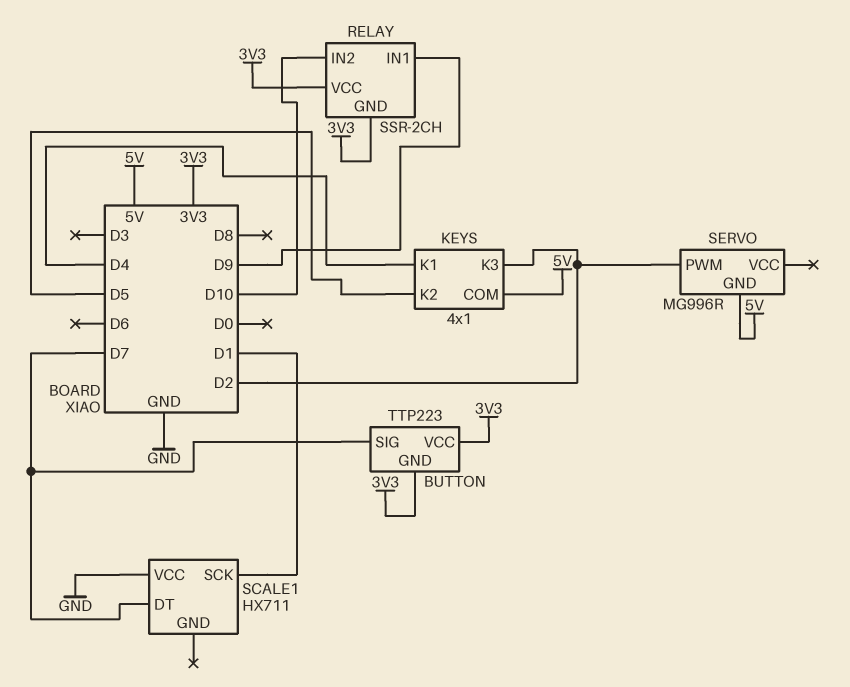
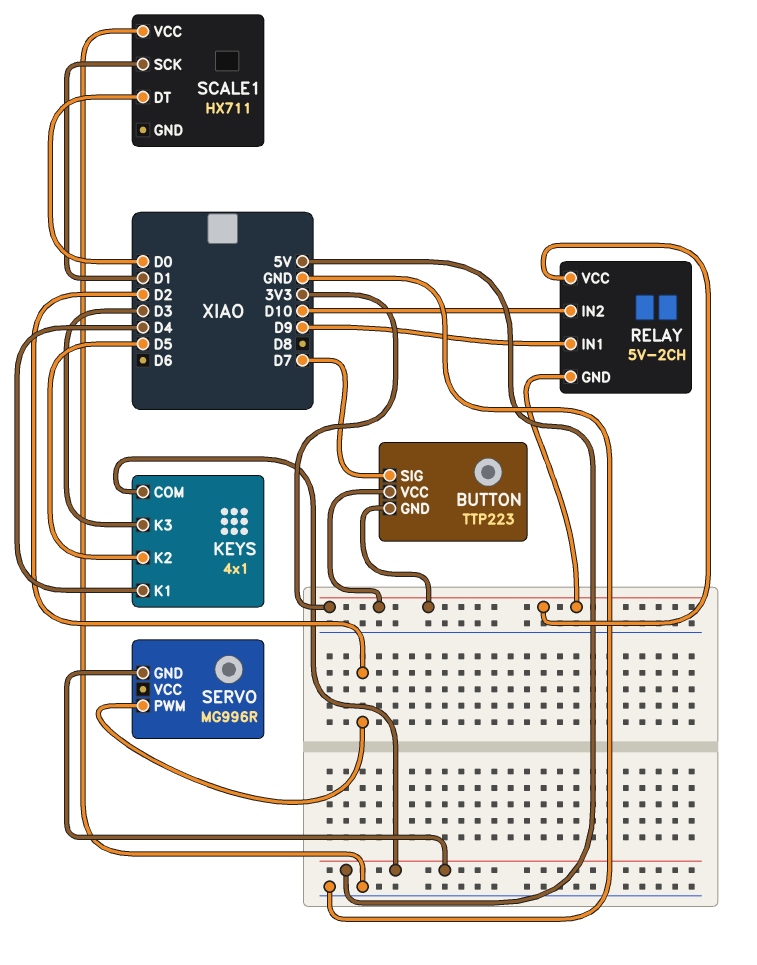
KEYS pin K3: D2 -> D3
RELAY: SSR-2CH -> 5V-2CH
SCALE1 pin DT: D7 -> D0

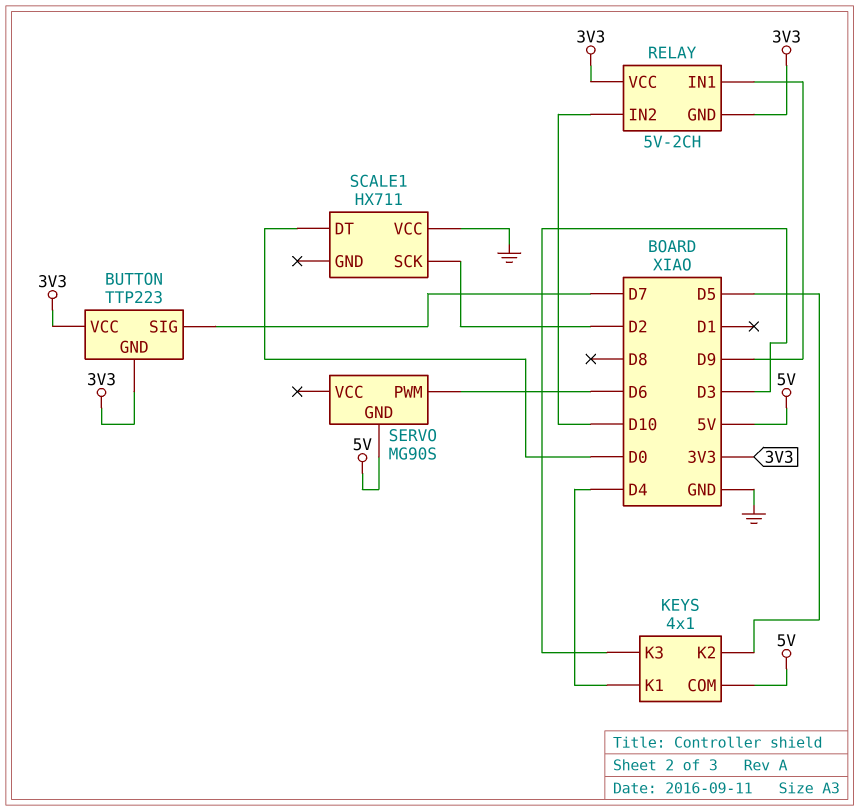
SCALE1 pin SCK: D1 -> D2
SERVO: MG996R -> MG90S
SERVO pin PWM: D2 -> D6

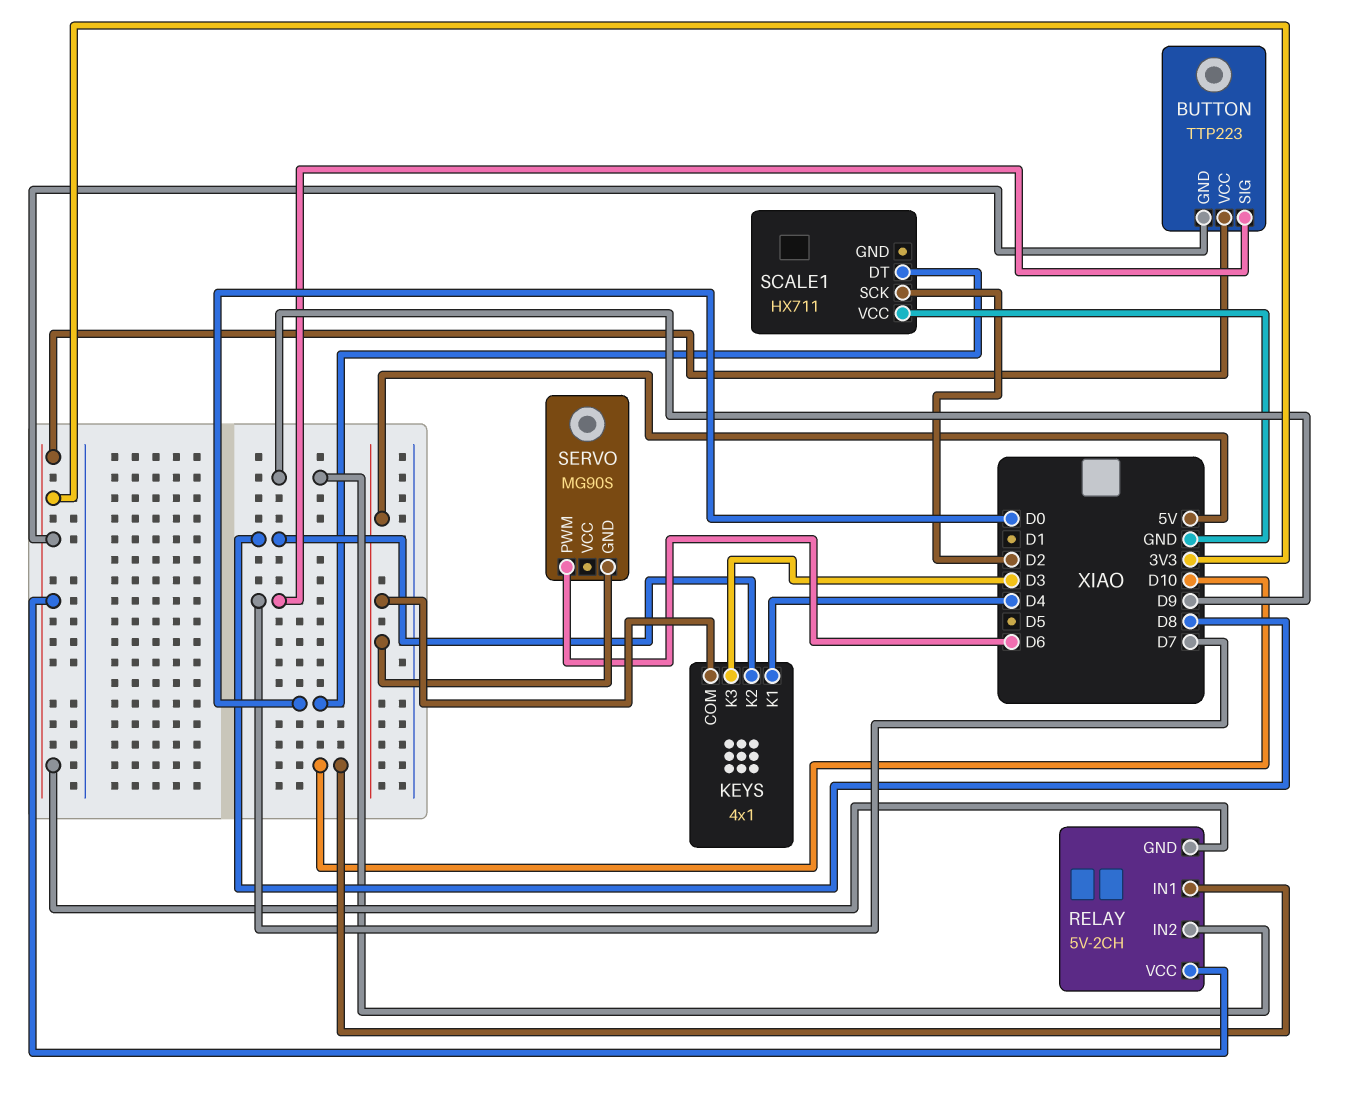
KEYS pin K2: D5 -> D8
RELAY pin IN1: D9 -> D10
RELAY pin IN2: D10 -> D9

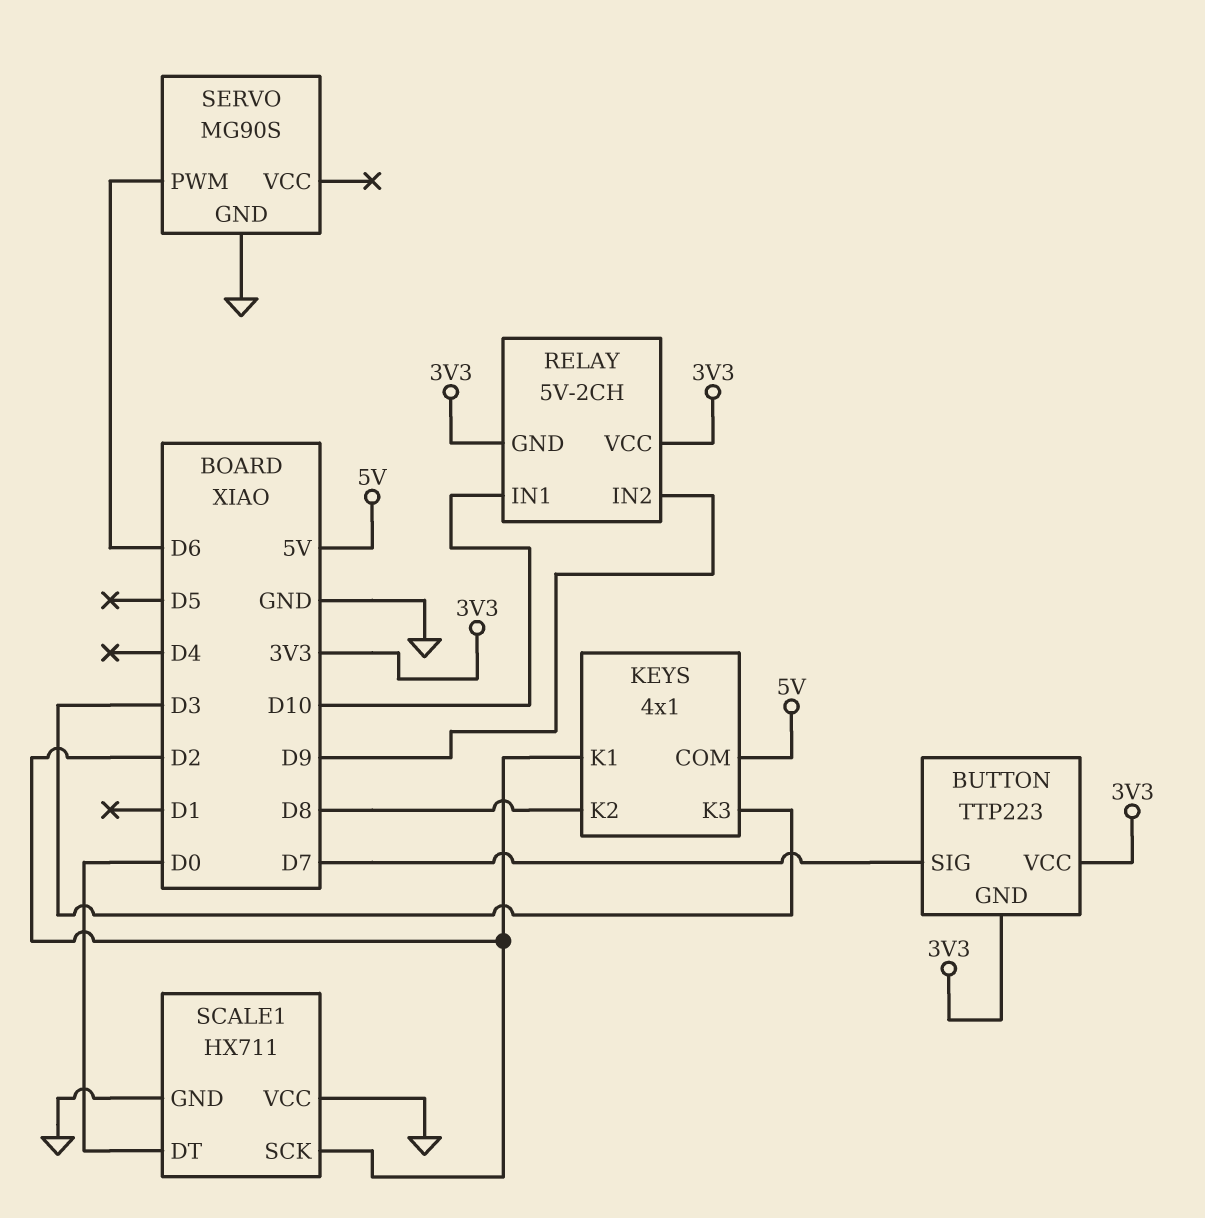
KEYS pin K1: D4 -> D2
SCALE1 pin GND: none -> GND
SERVO pin GND: 5V -> GND

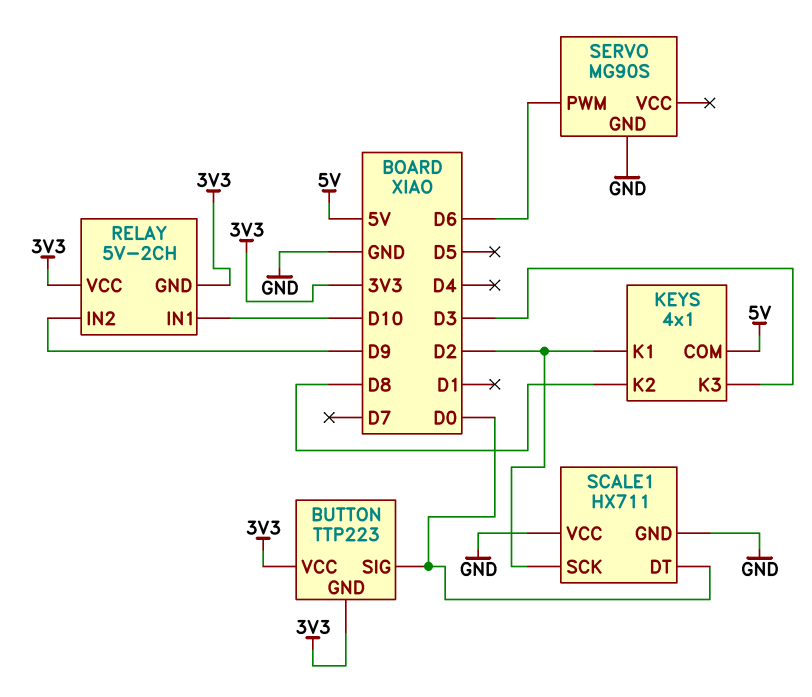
BUTTON pin SIG: D7 -> D0

